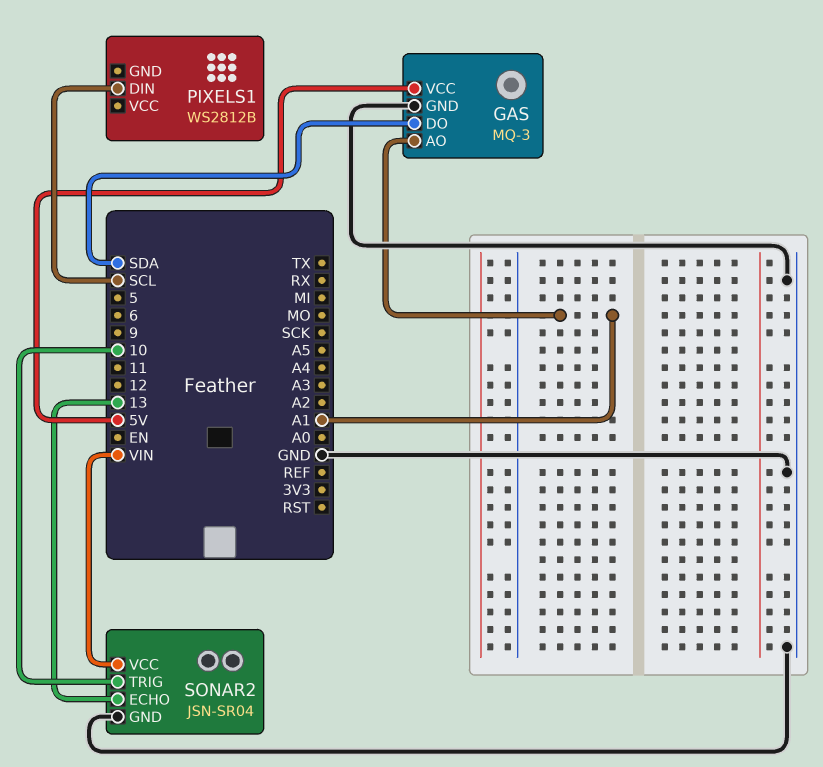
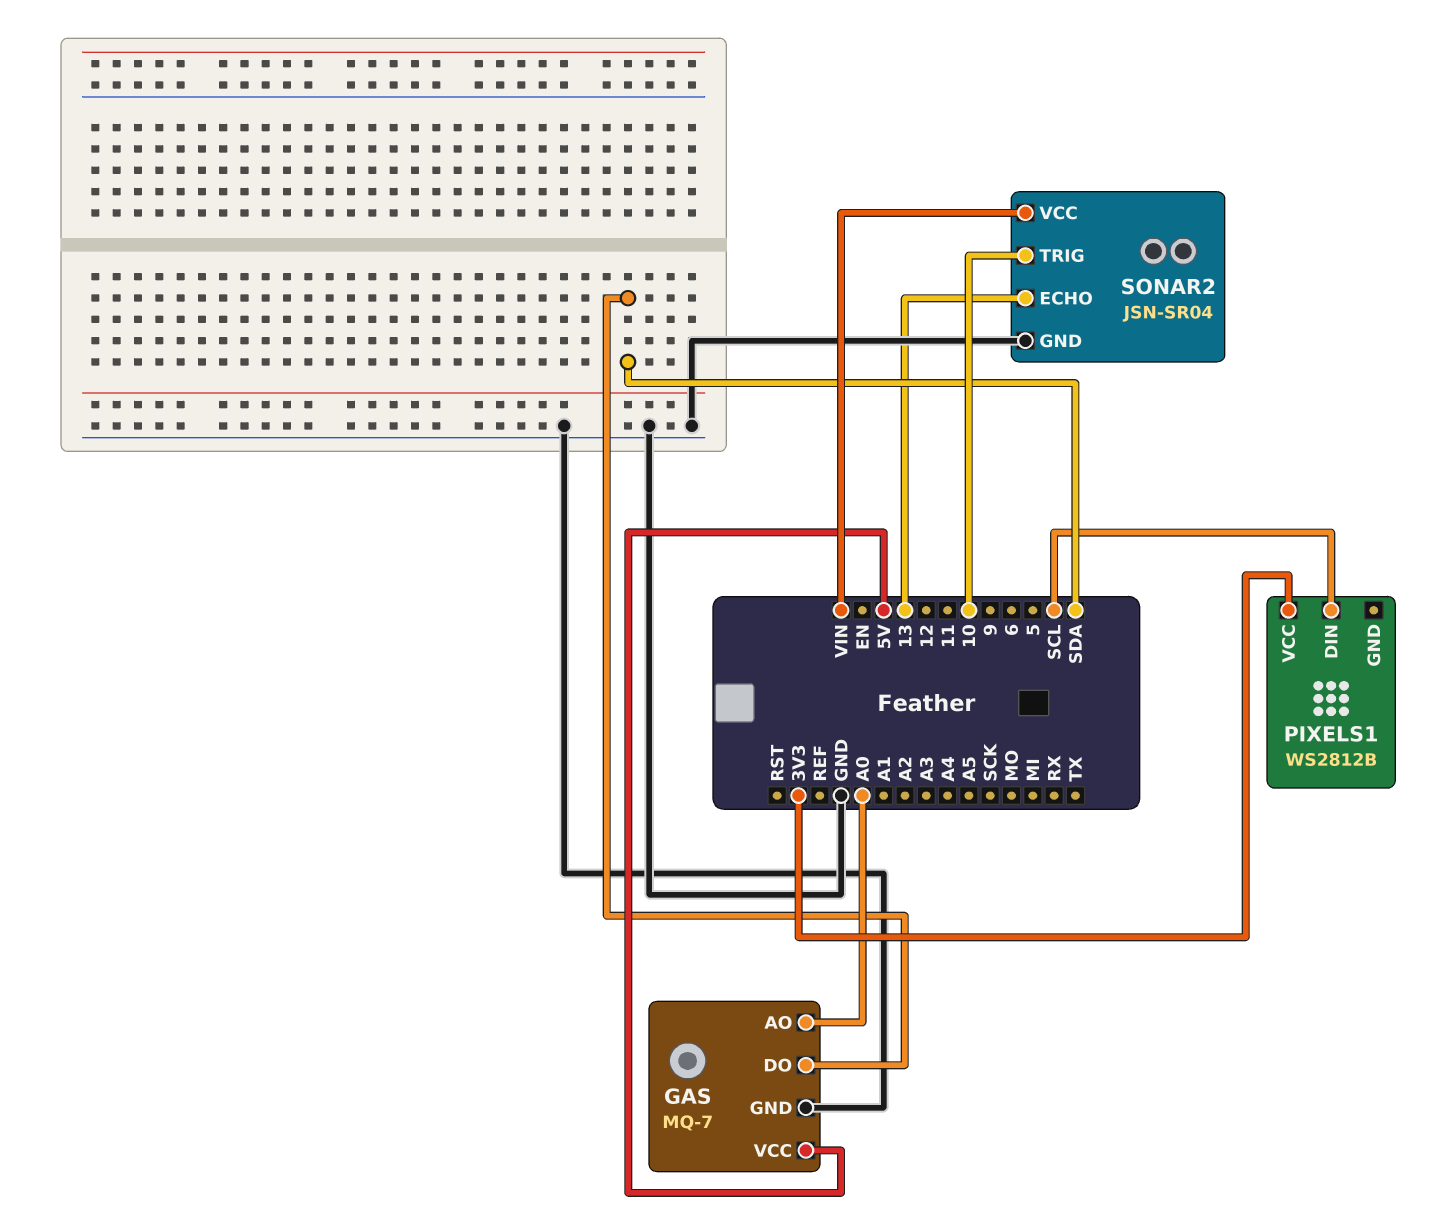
GAS: MQ-3 -> MQ-7
GAS pin AO: A1 -> A0
PIXELS1 pin VCC: none -> 3V3

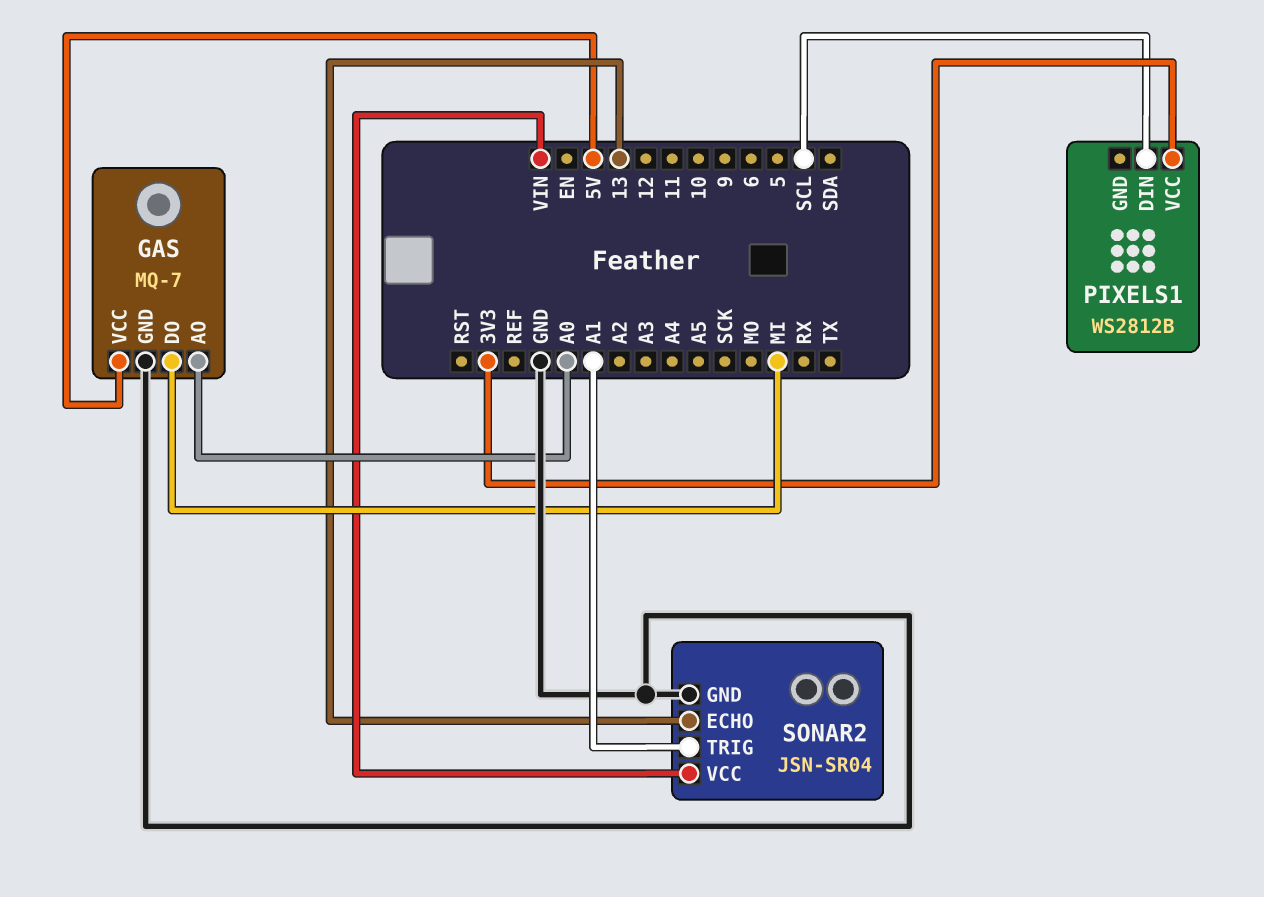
GAS pin DO: SDA -> MI
SONAR2 pin TRIG: 10 -> A1

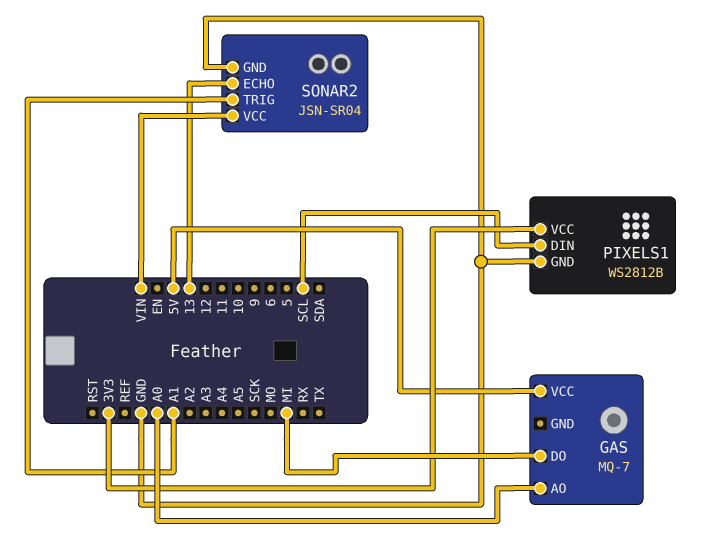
GAS pin GND: GND -> none
PIXELS1 pin GND: none -> GND

